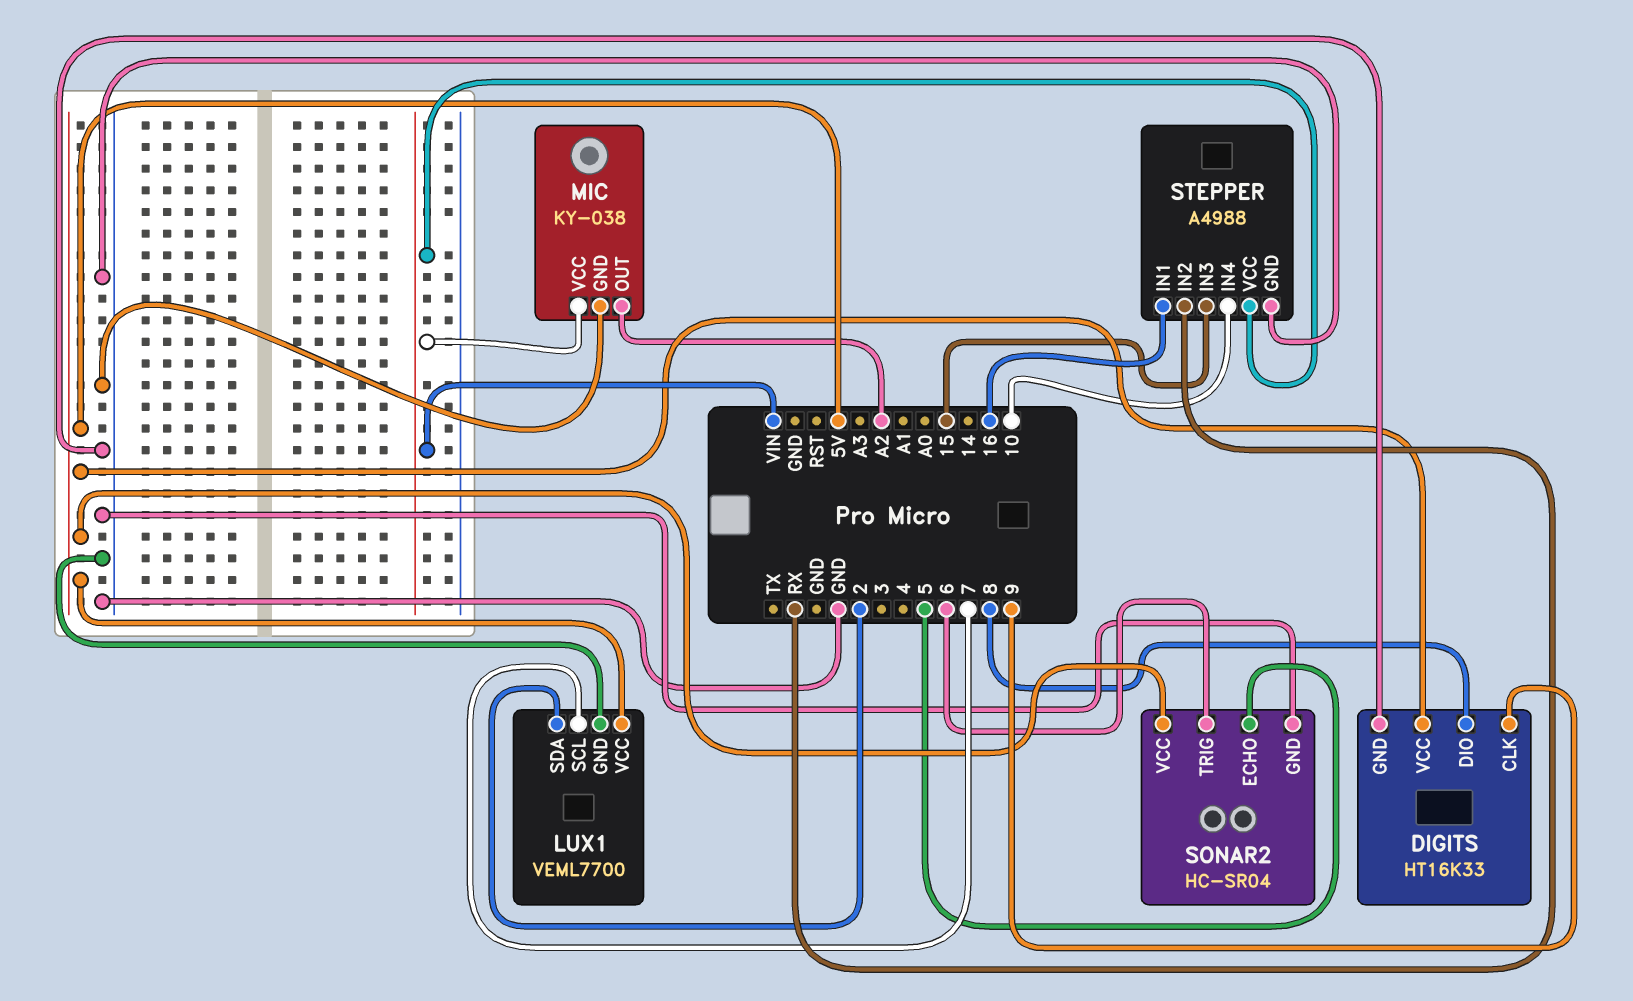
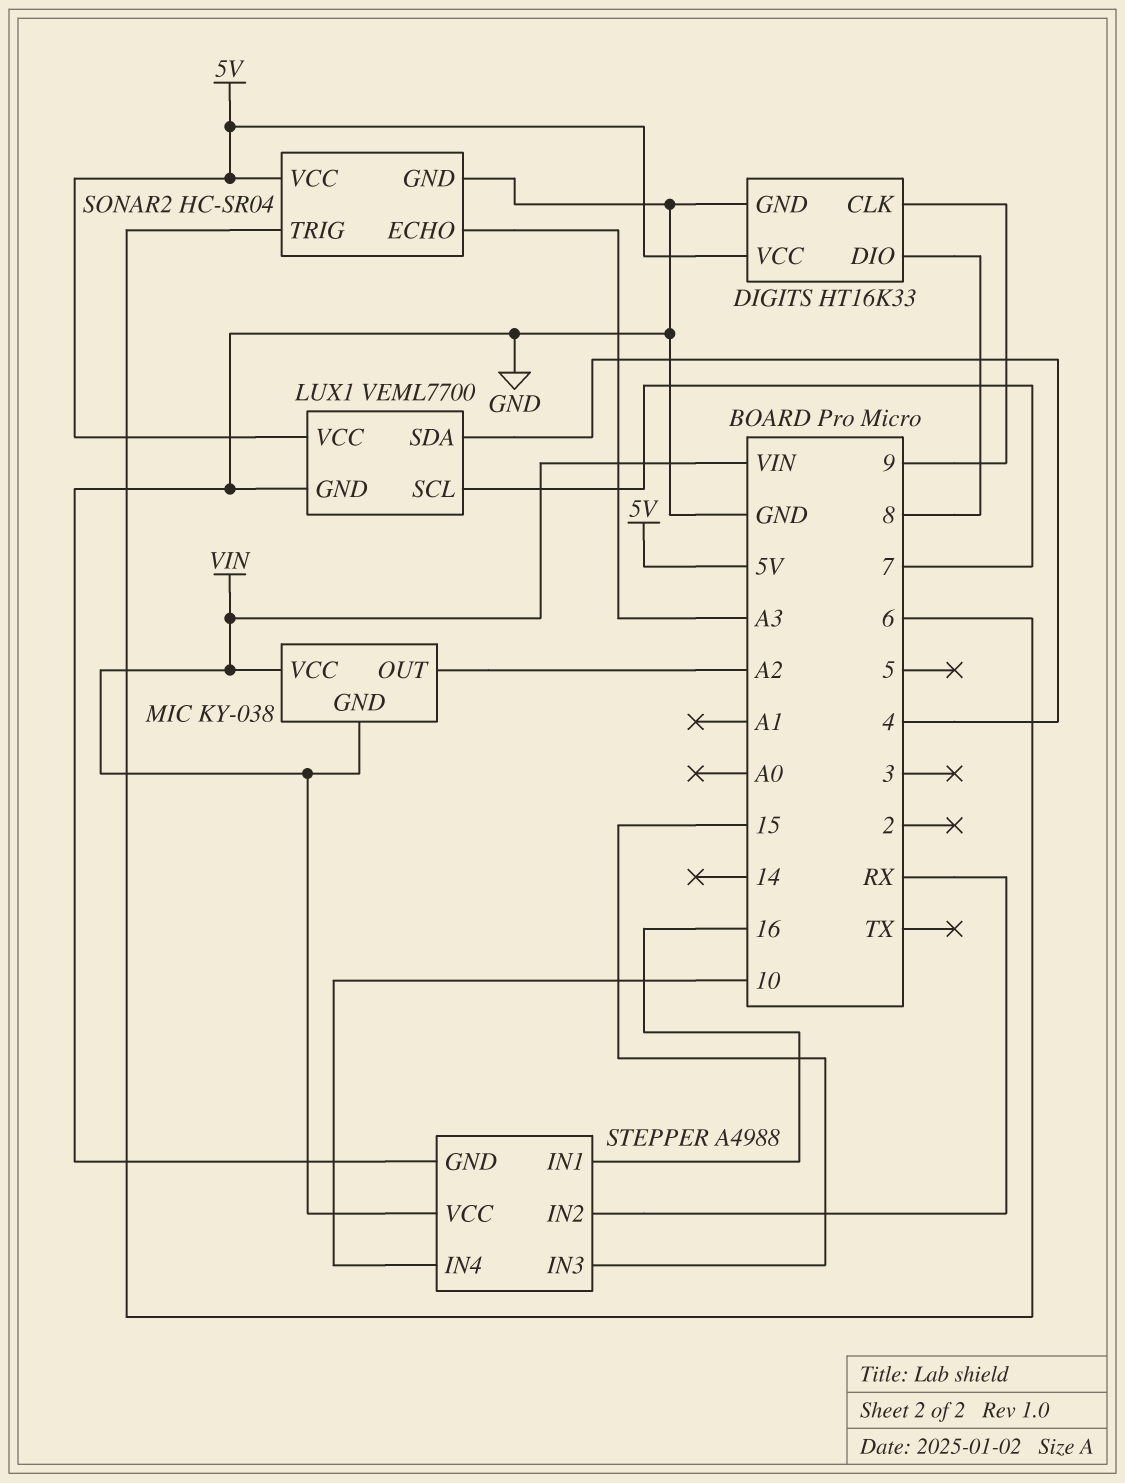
LUX1 pin SDA: 2 -> 4
MIC pin GND: GND -> VIN
SONAR2 pin ECHO: 5 -> A3

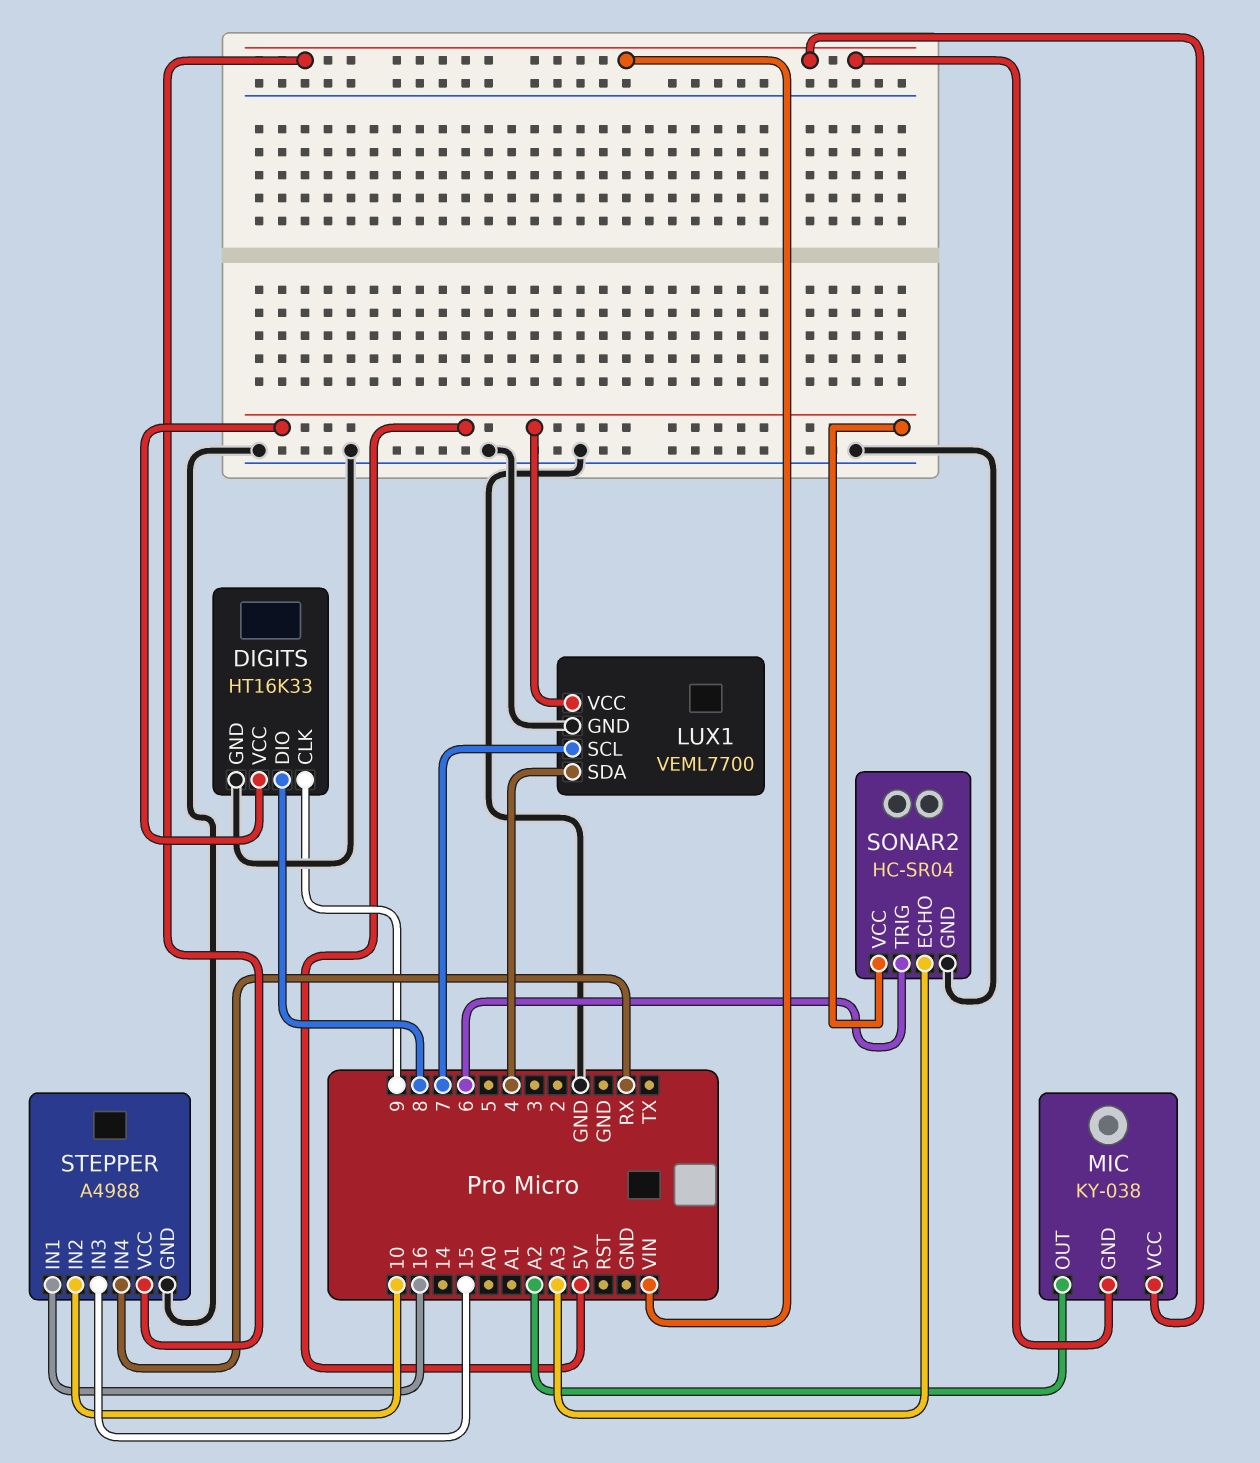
STEPPER pin IN2: RX -> 10
STEPPER pin IN4: 10 -> RX

